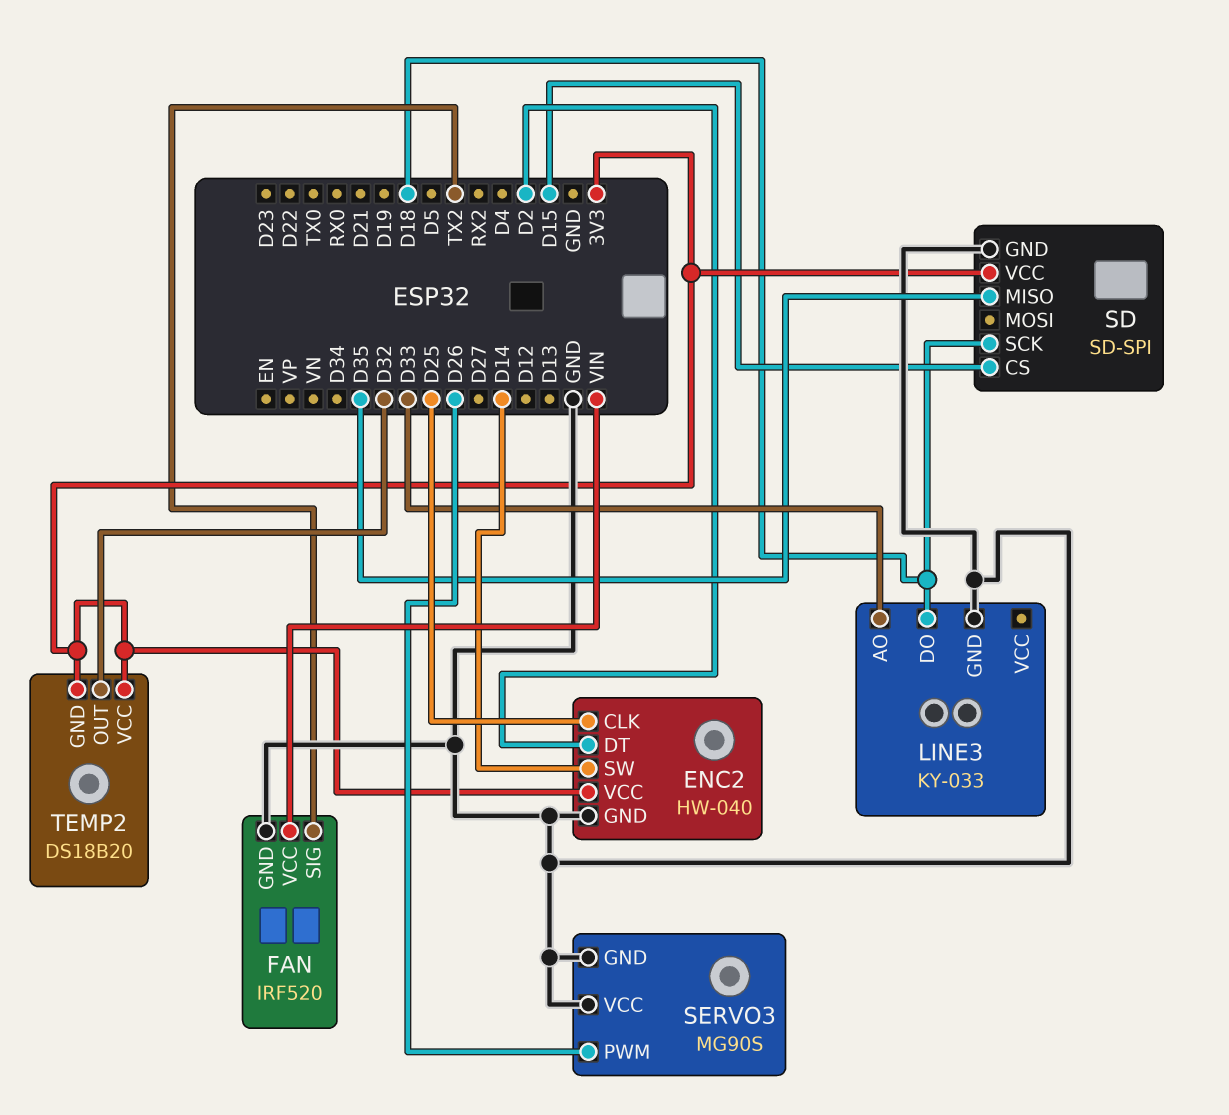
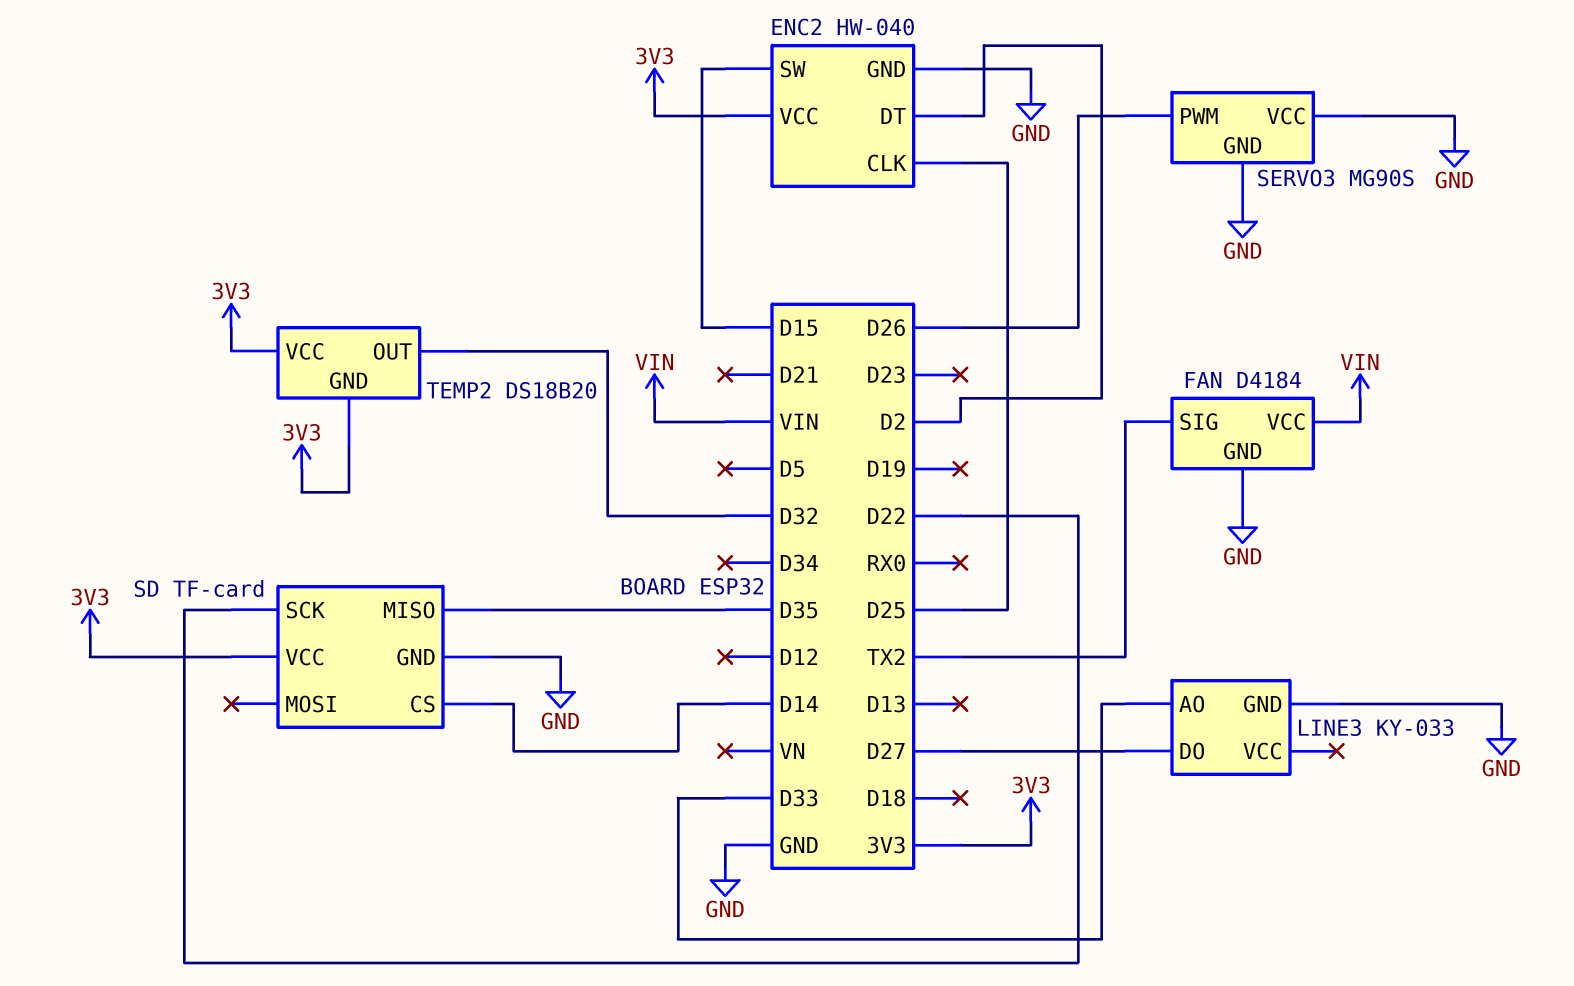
ENC2 pin SW: D14 -> D15
FAN: IRF520 -> D4184
LINE3 pin DO: D18 -> D27
SD: SD-SPI -> TF-card
SD pin CS: D15 -> D14
SD pin SCK: D18 -> D22

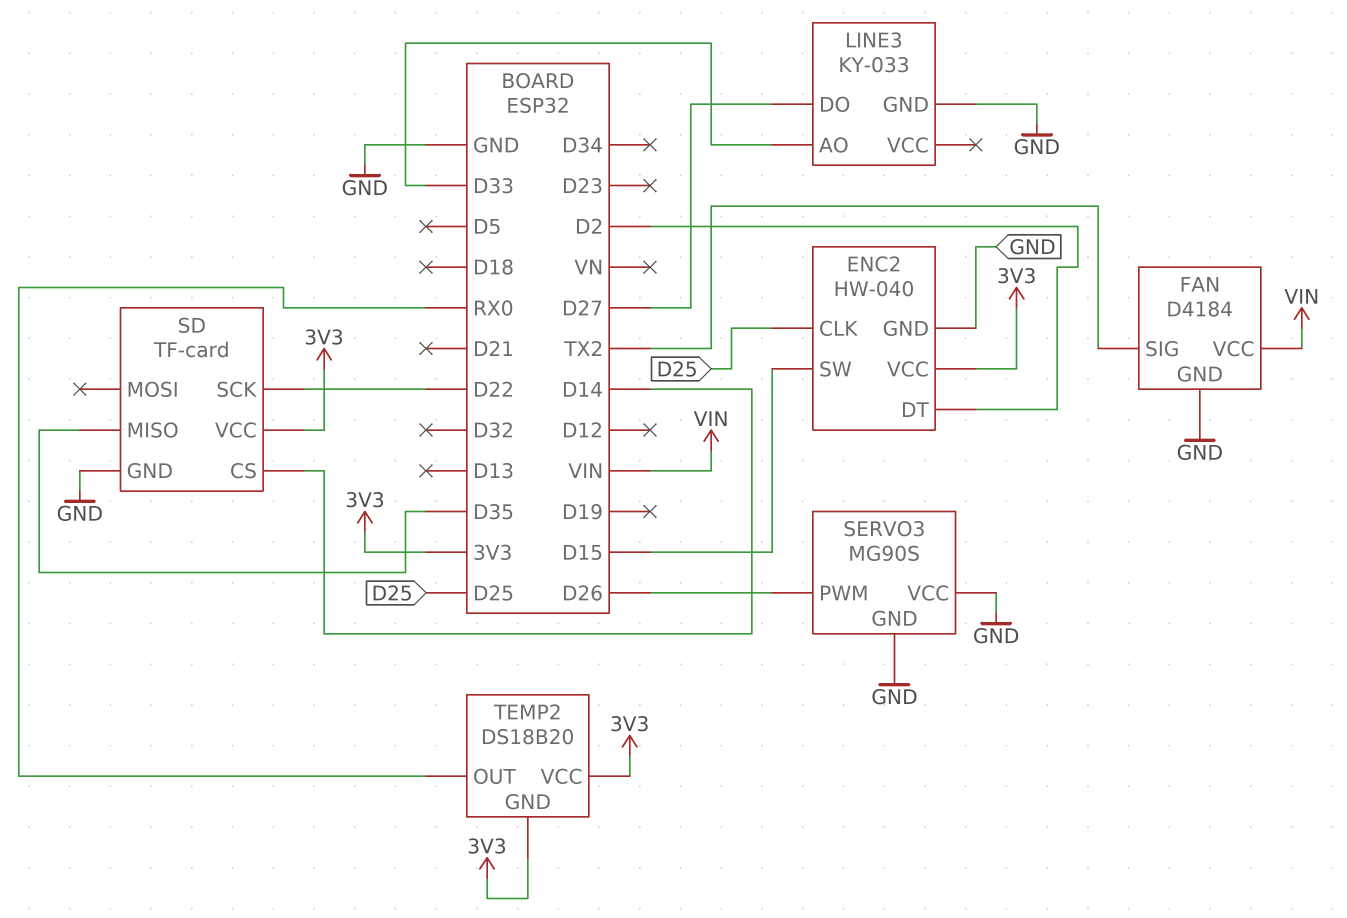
TEMP2 pin OUT: D32 -> RX0

